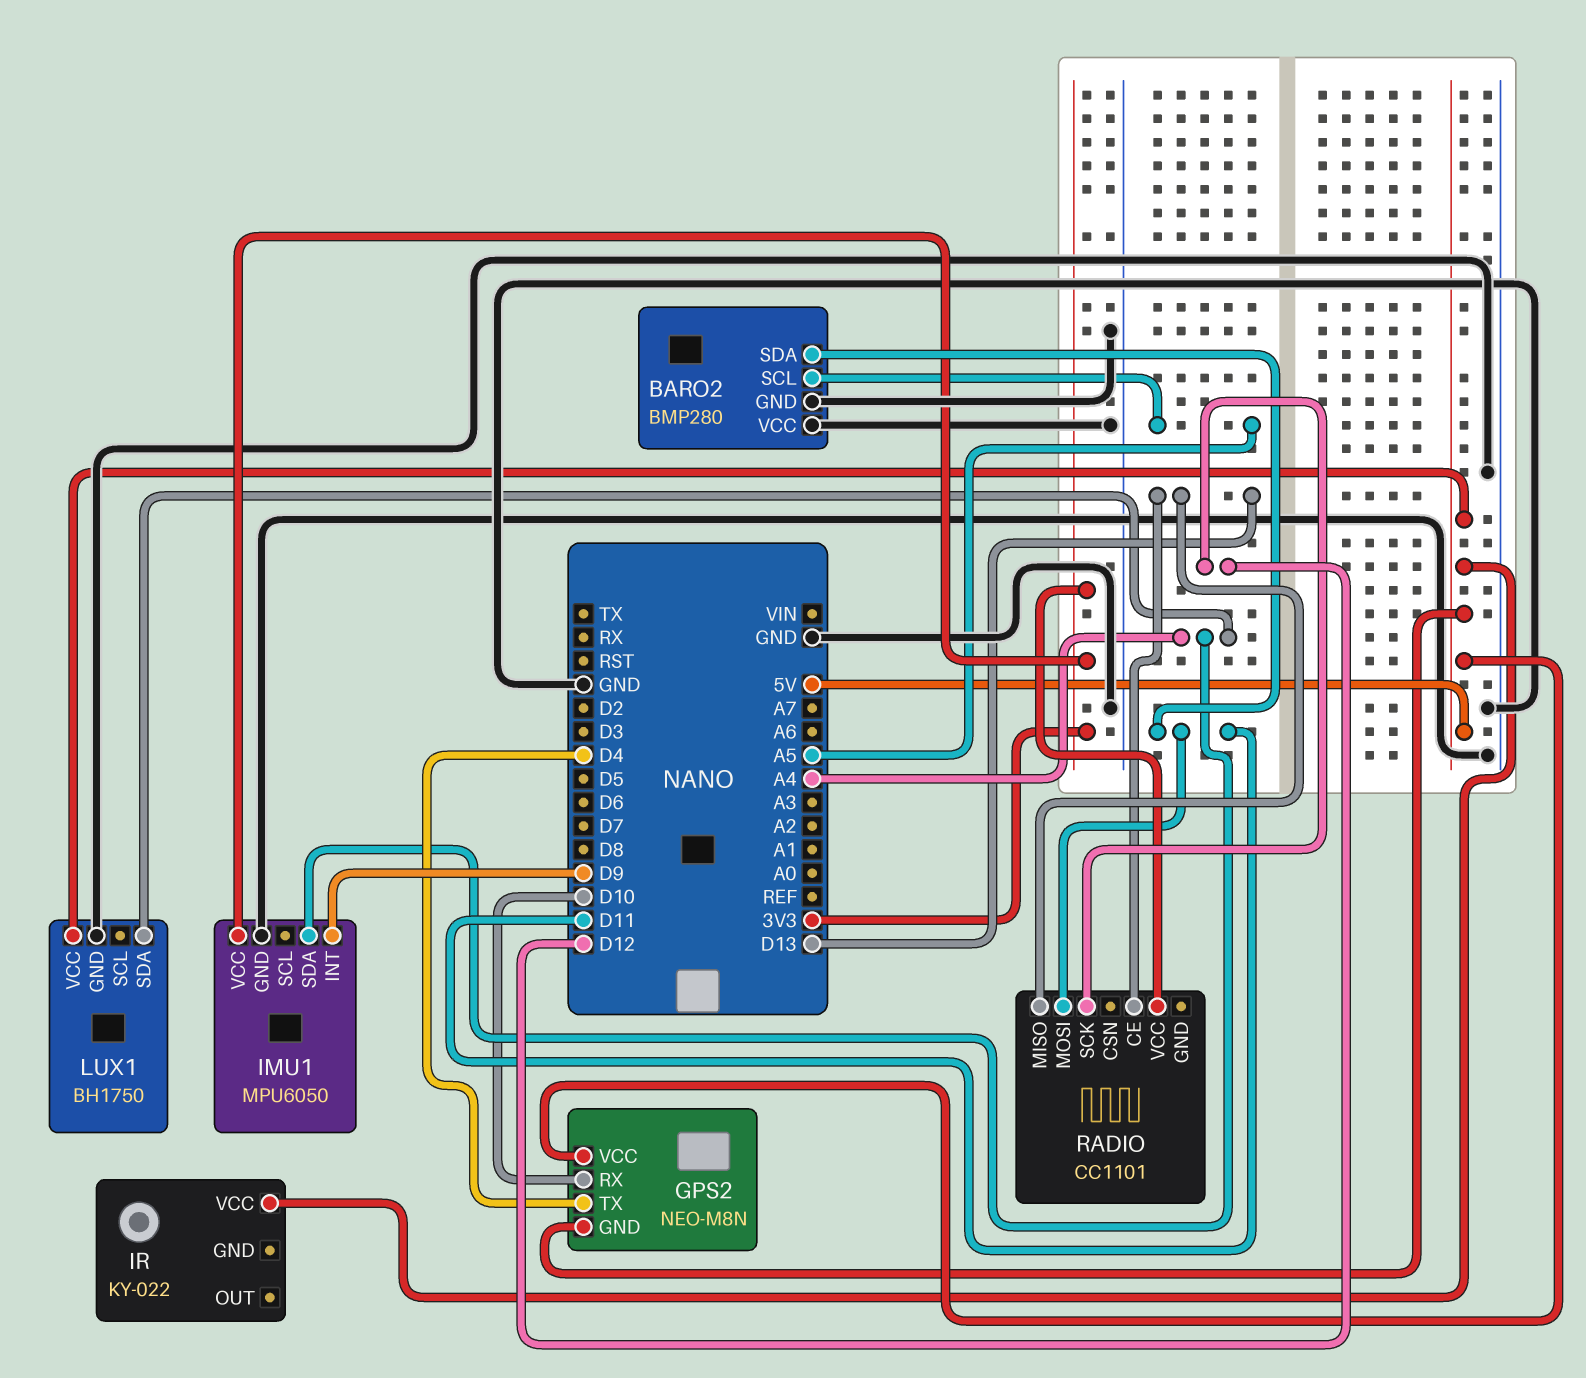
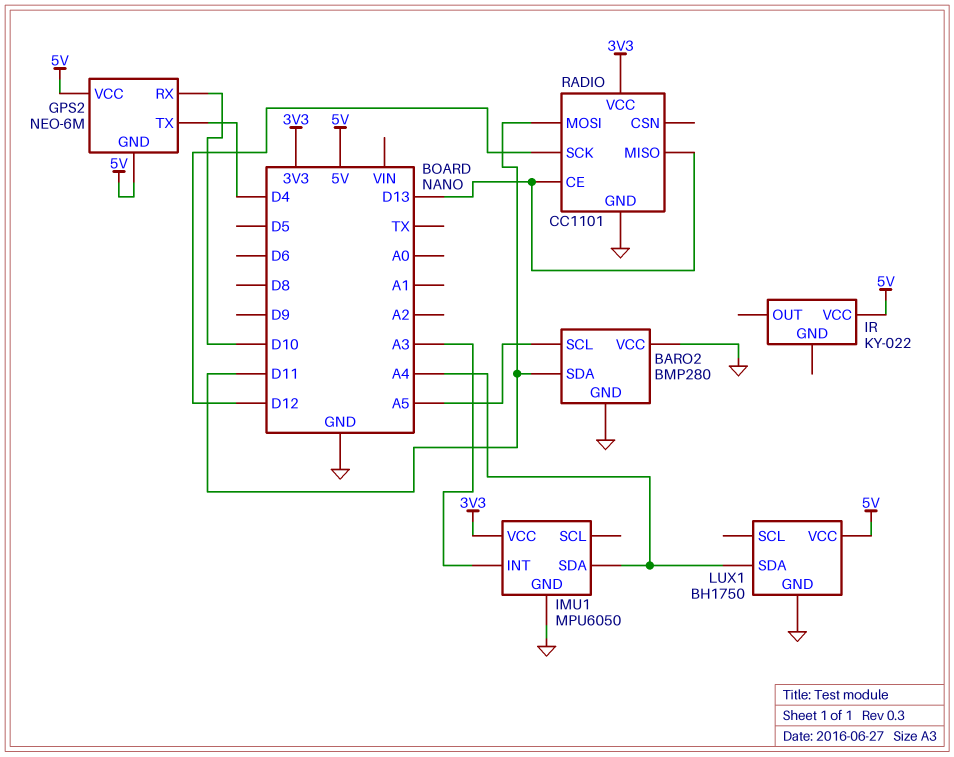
GPS2: NEO-M8N -> NEO-6M
IMU1 pin INT: D9 -> A3
RADIO pin GND: none -> GND

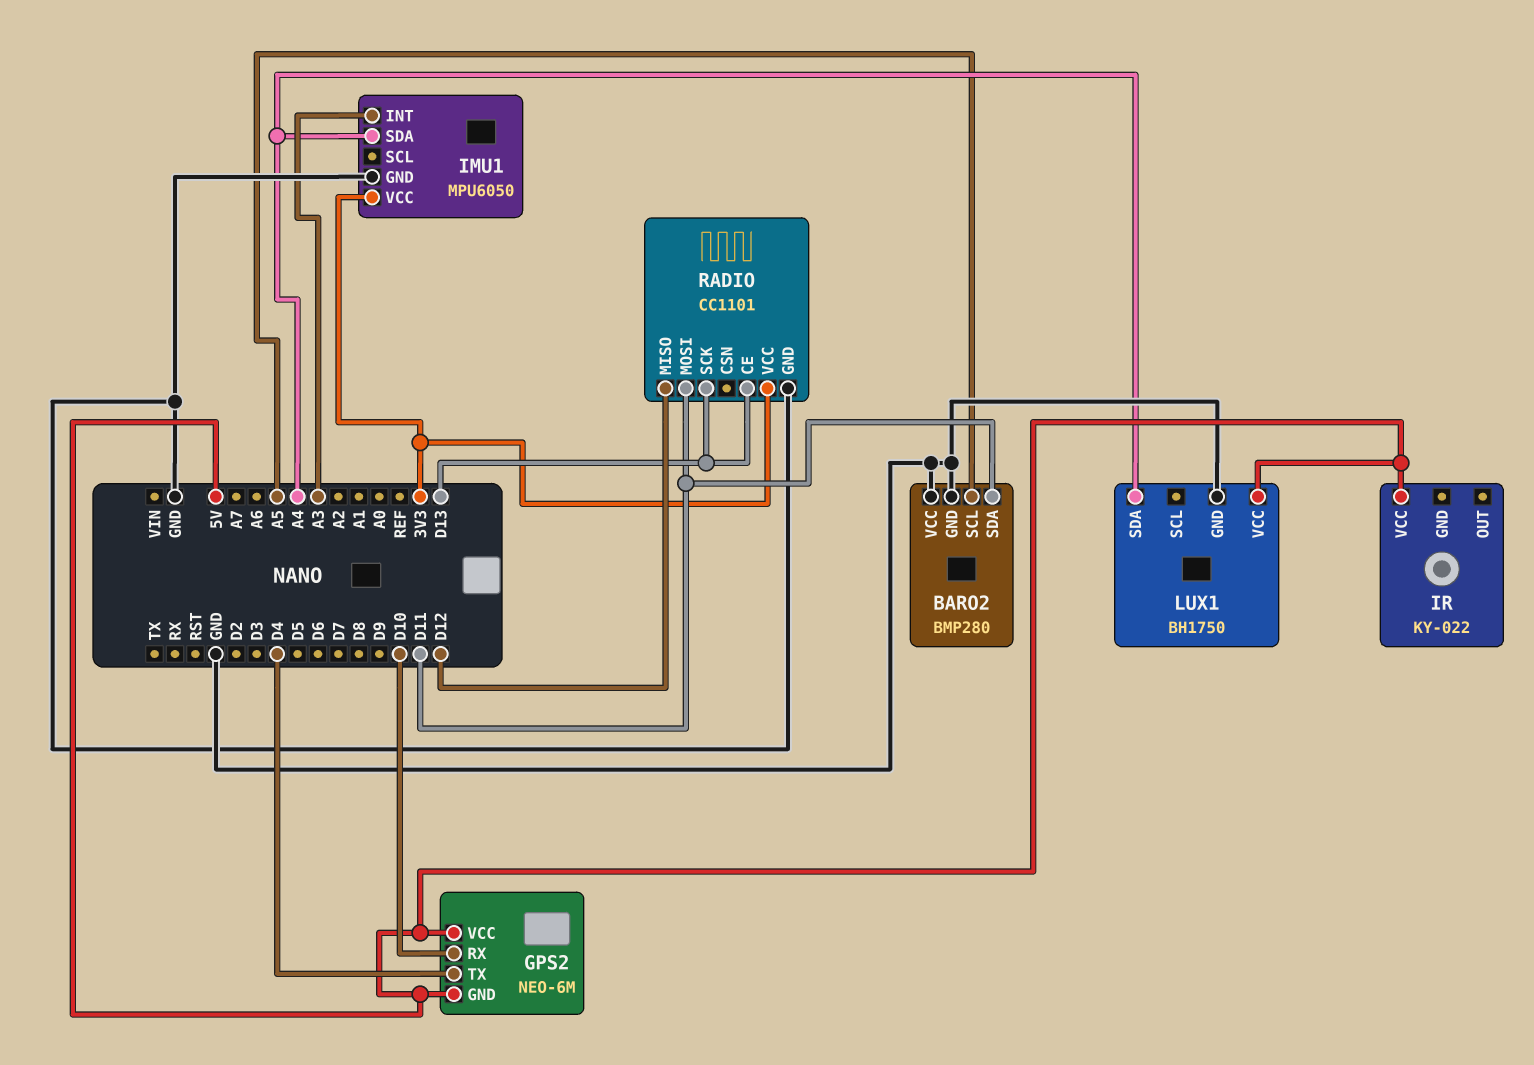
RADIO pin MISO: D13 -> D12
RADIO pin SCK: D12 -> D13

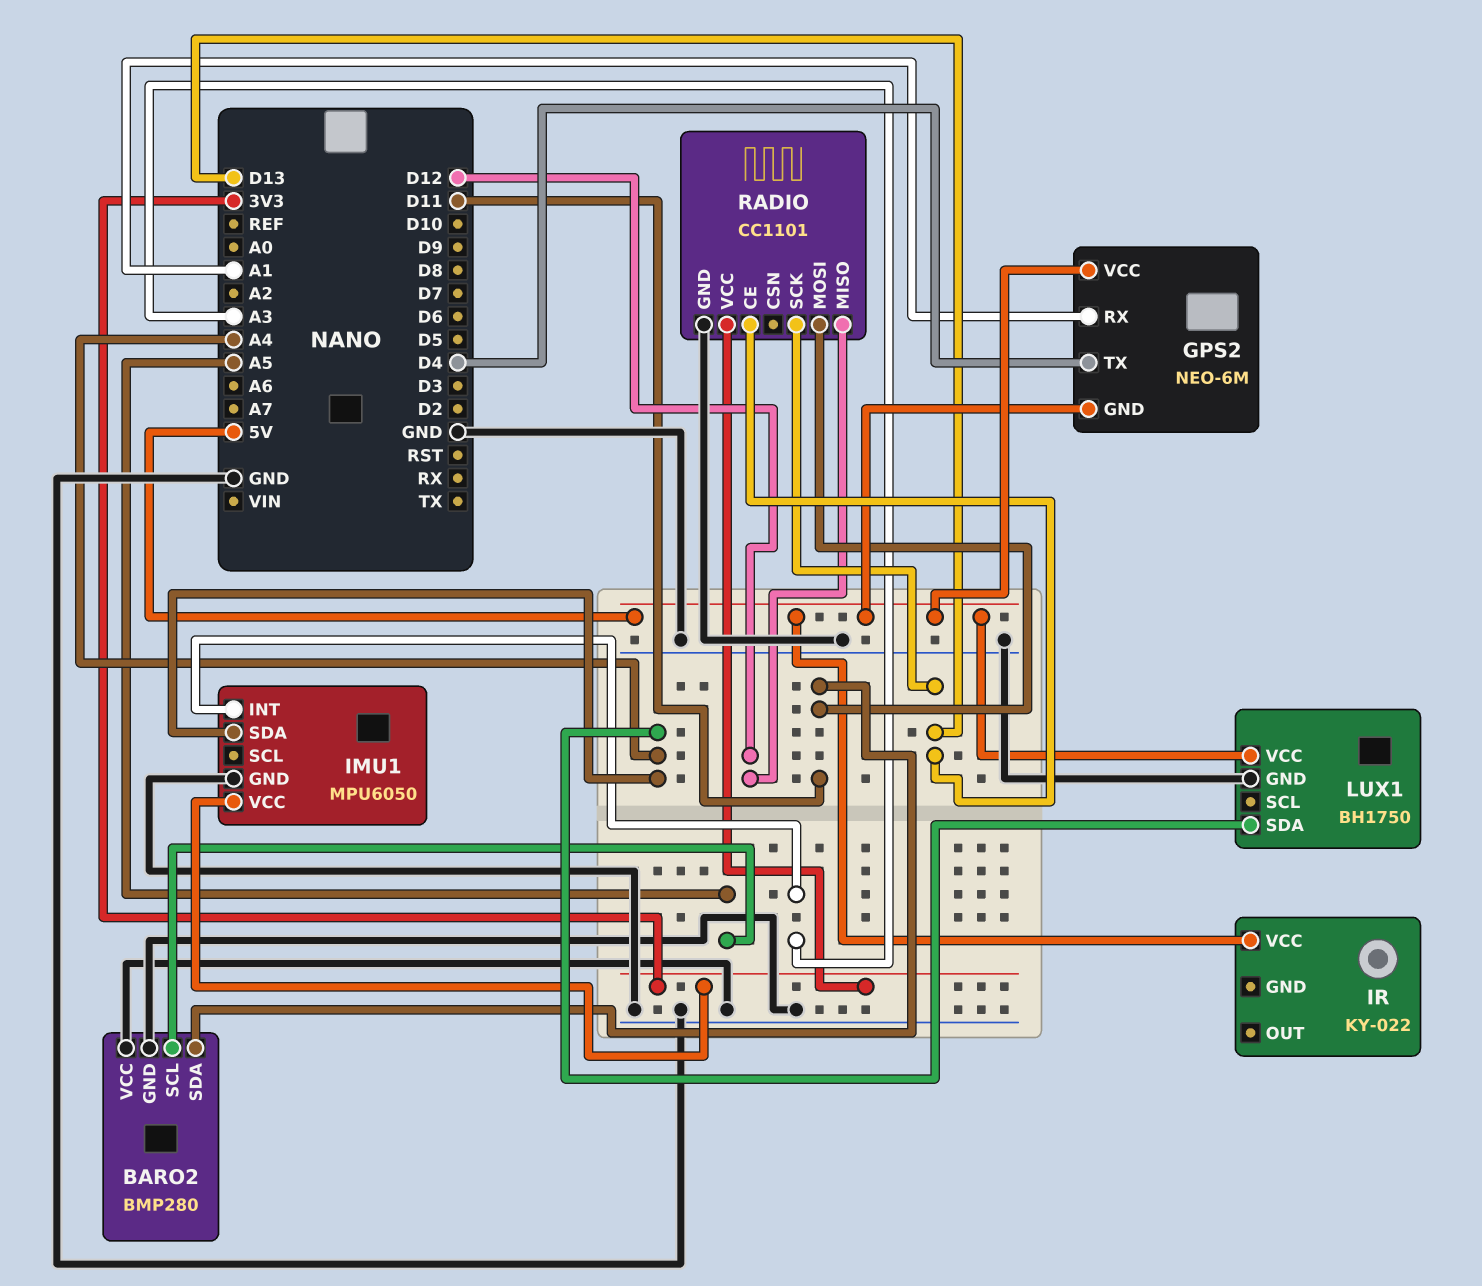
GPS2 pin RX: D10 -> A1

